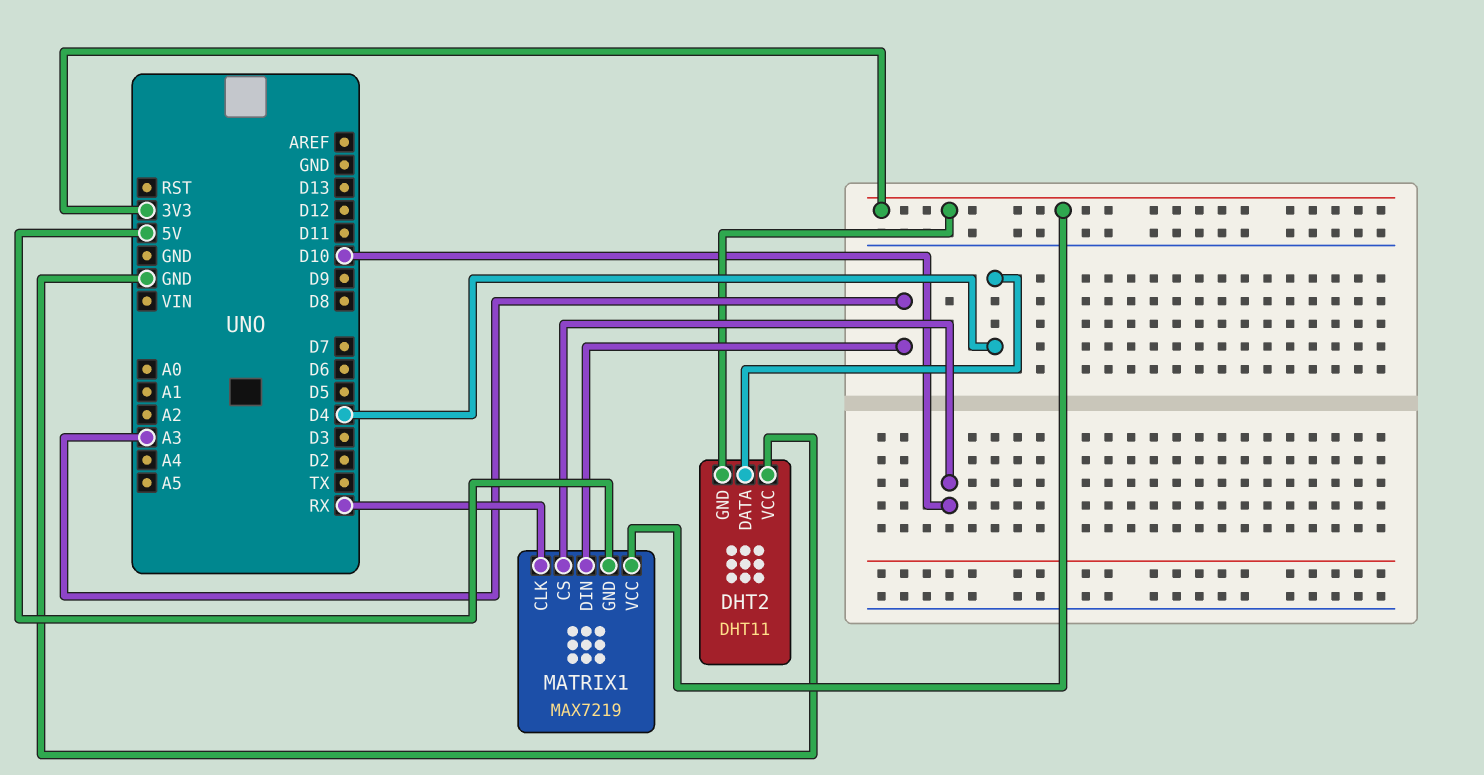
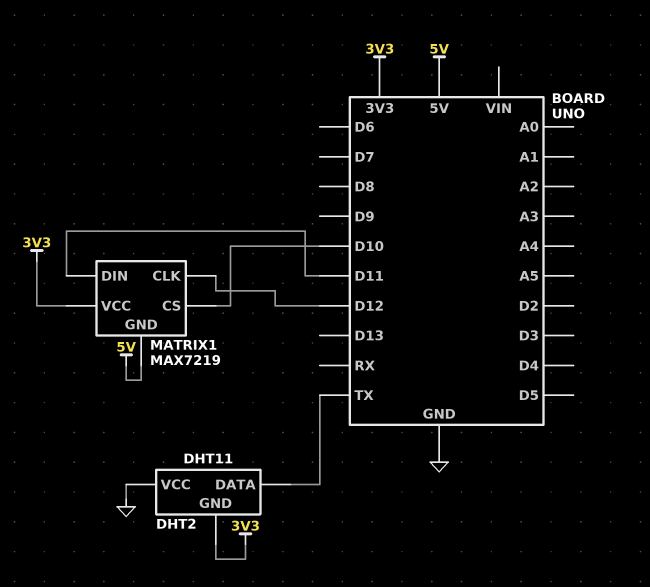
DHT2 pin DATA: D4 -> TX
MATRIX1 pin CLK: RX -> D12
MATRIX1 pin DIN: A3 -> D11

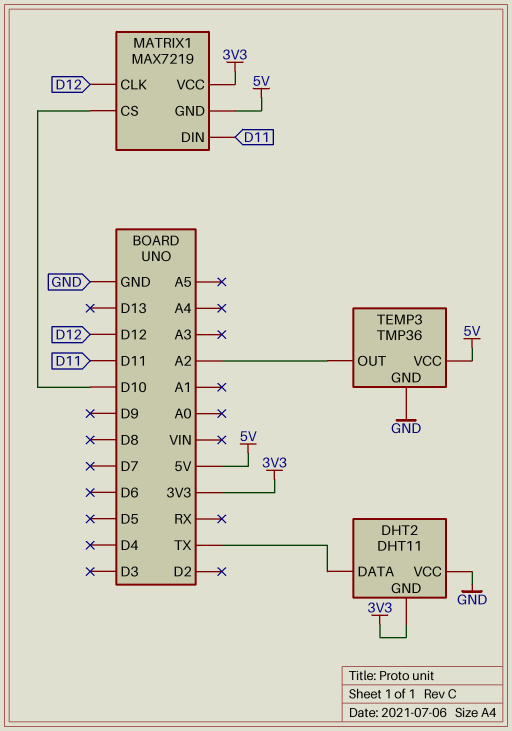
TEMP3: none -> TMP36
TEMP3 pin GND: none -> GND
TEMP3 pin OUT: none -> A2
TEMP3 pin VCC: none -> 5V

